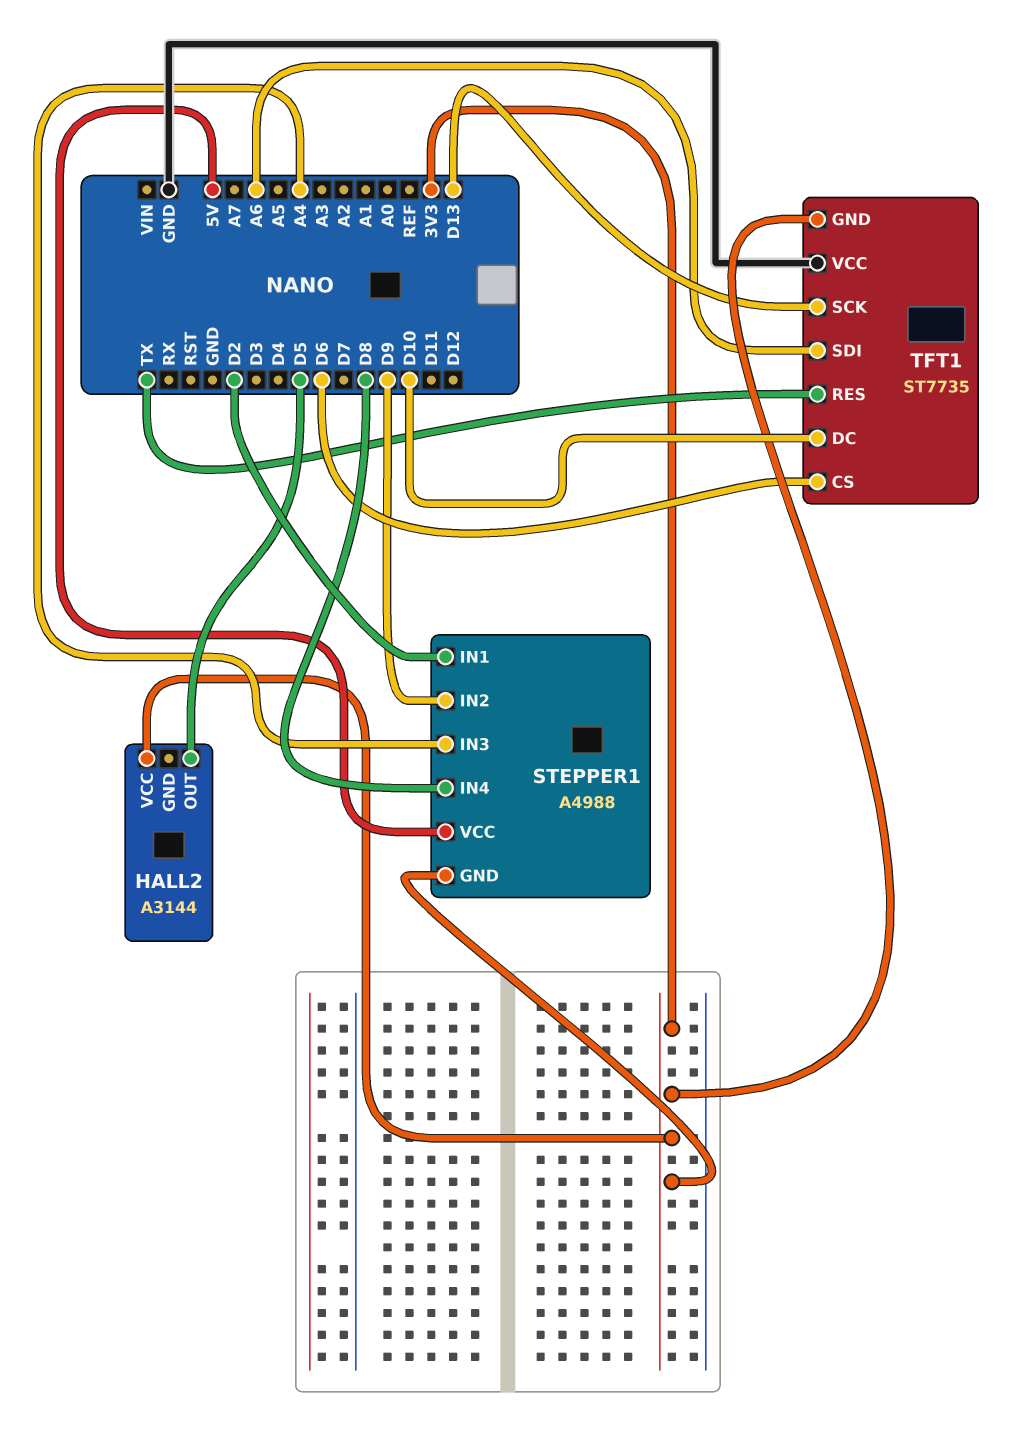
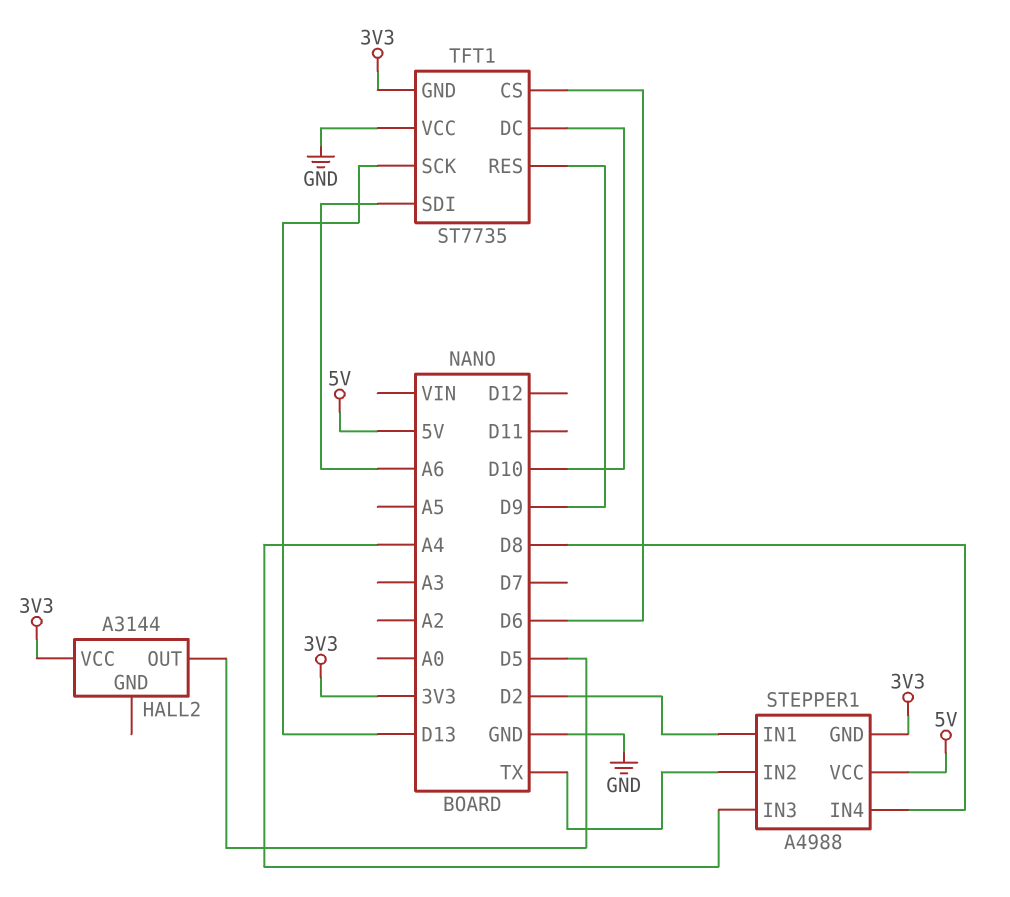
STEPPER1 pin IN2: D9 -> TX
TFT1 pin RES: TX -> D9

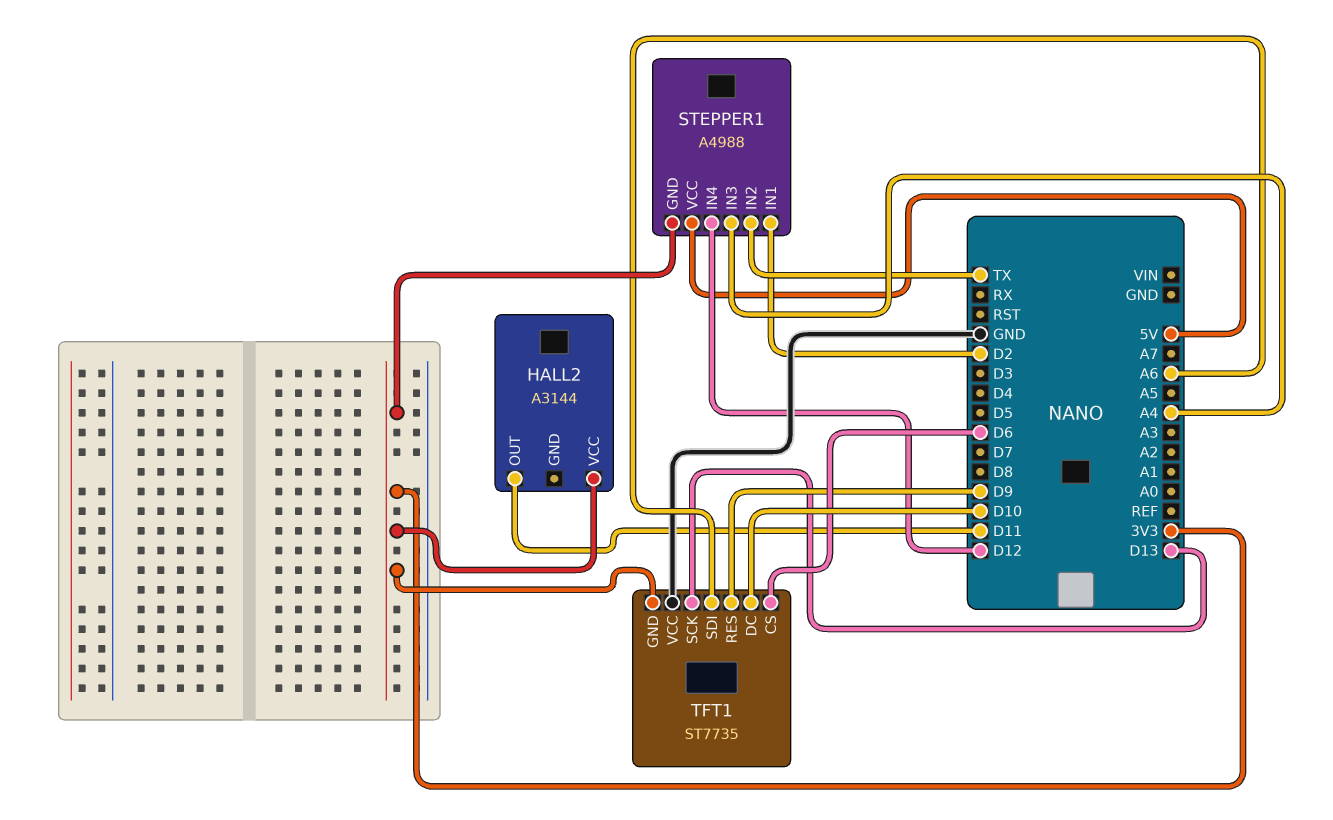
HALL2 pin OUT: D5 -> D11
STEPPER1 pin IN4: D8 -> D12

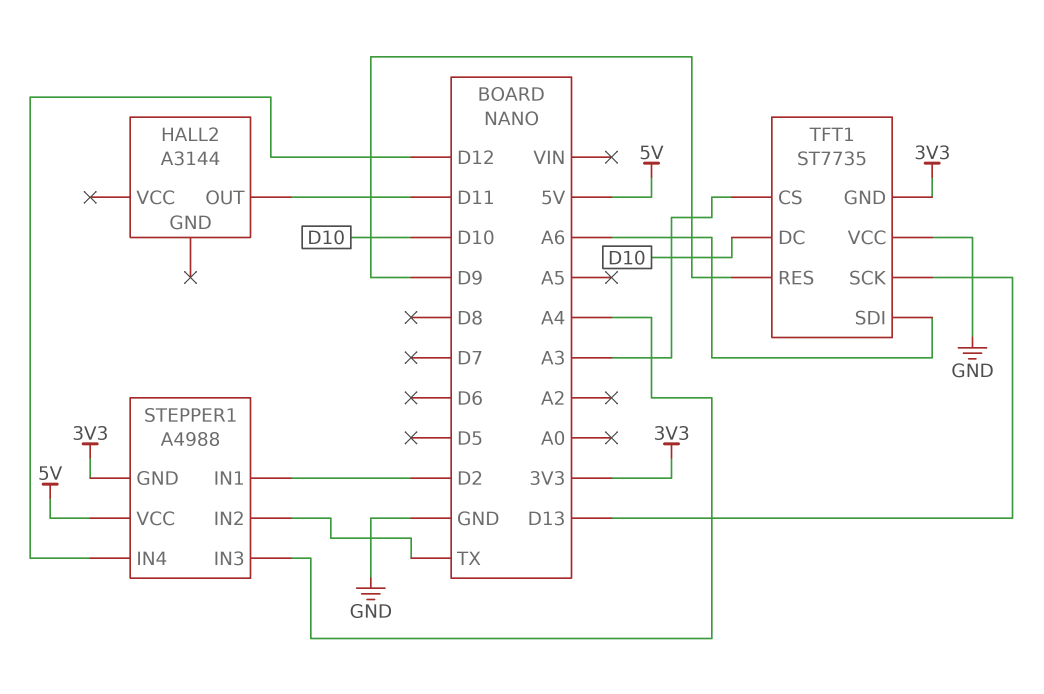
HALL2 pin VCC: 3V3 -> none
TFT1 pin CS: D6 -> A3

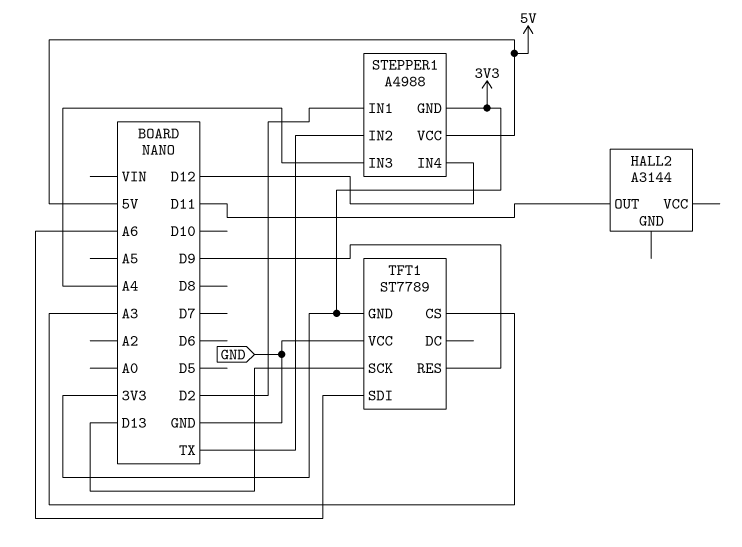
TFT1: ST7735 -> ST7789
TFT1 pin DC: D10 -> none

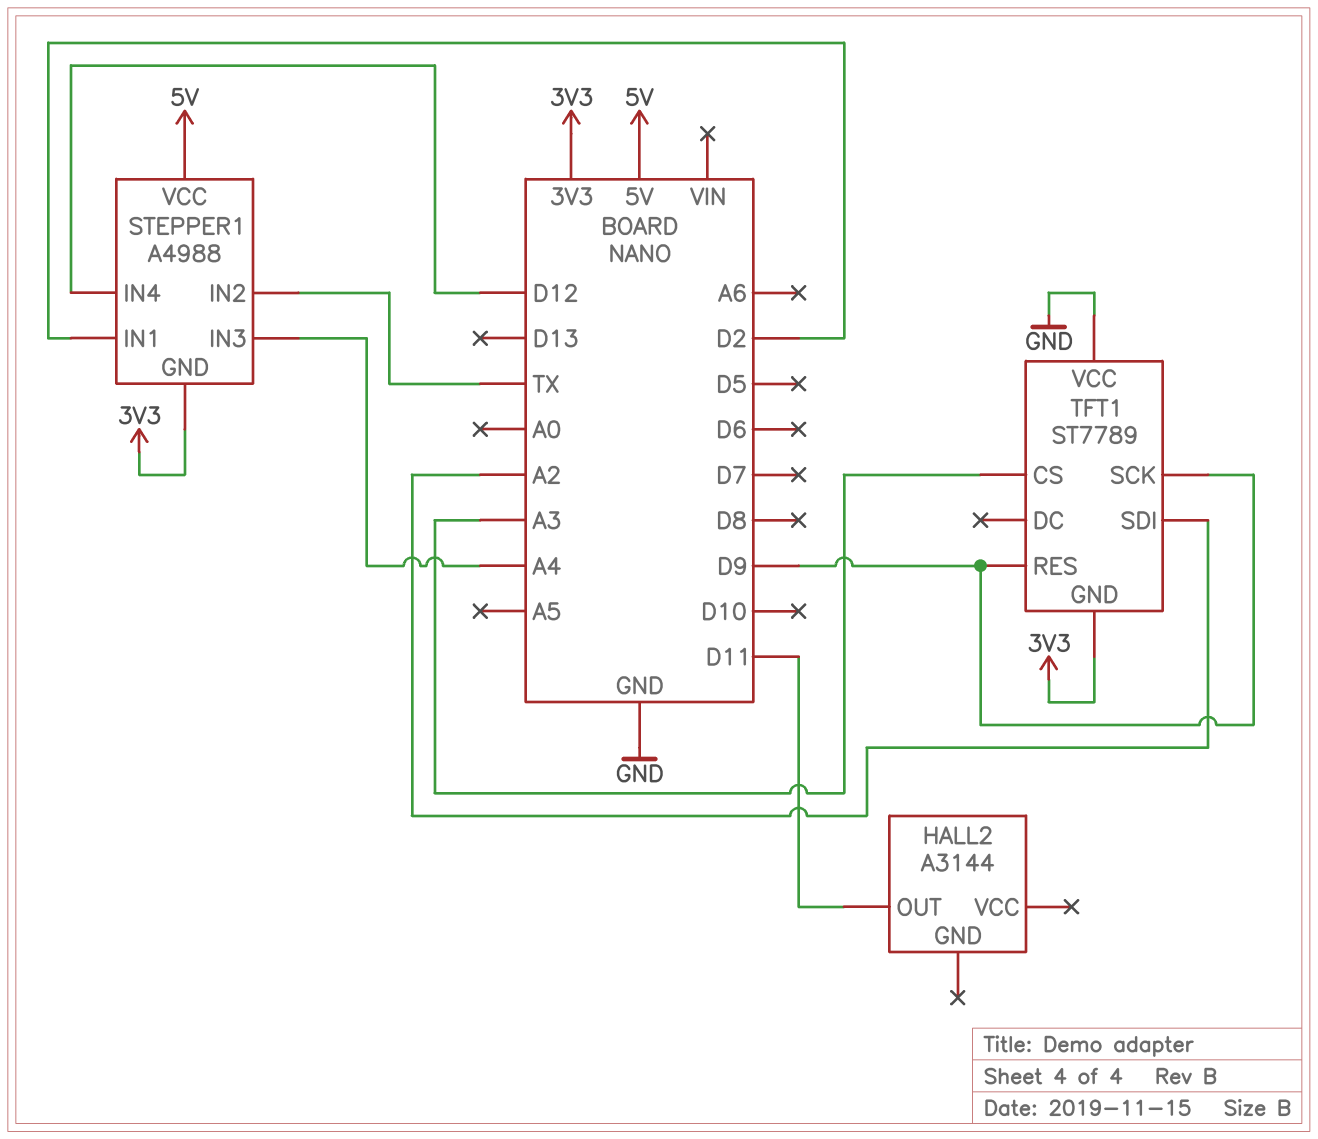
TFT1 pin SCK: D13 -> D9
TFT1 pin SDI: A6 -> A2

